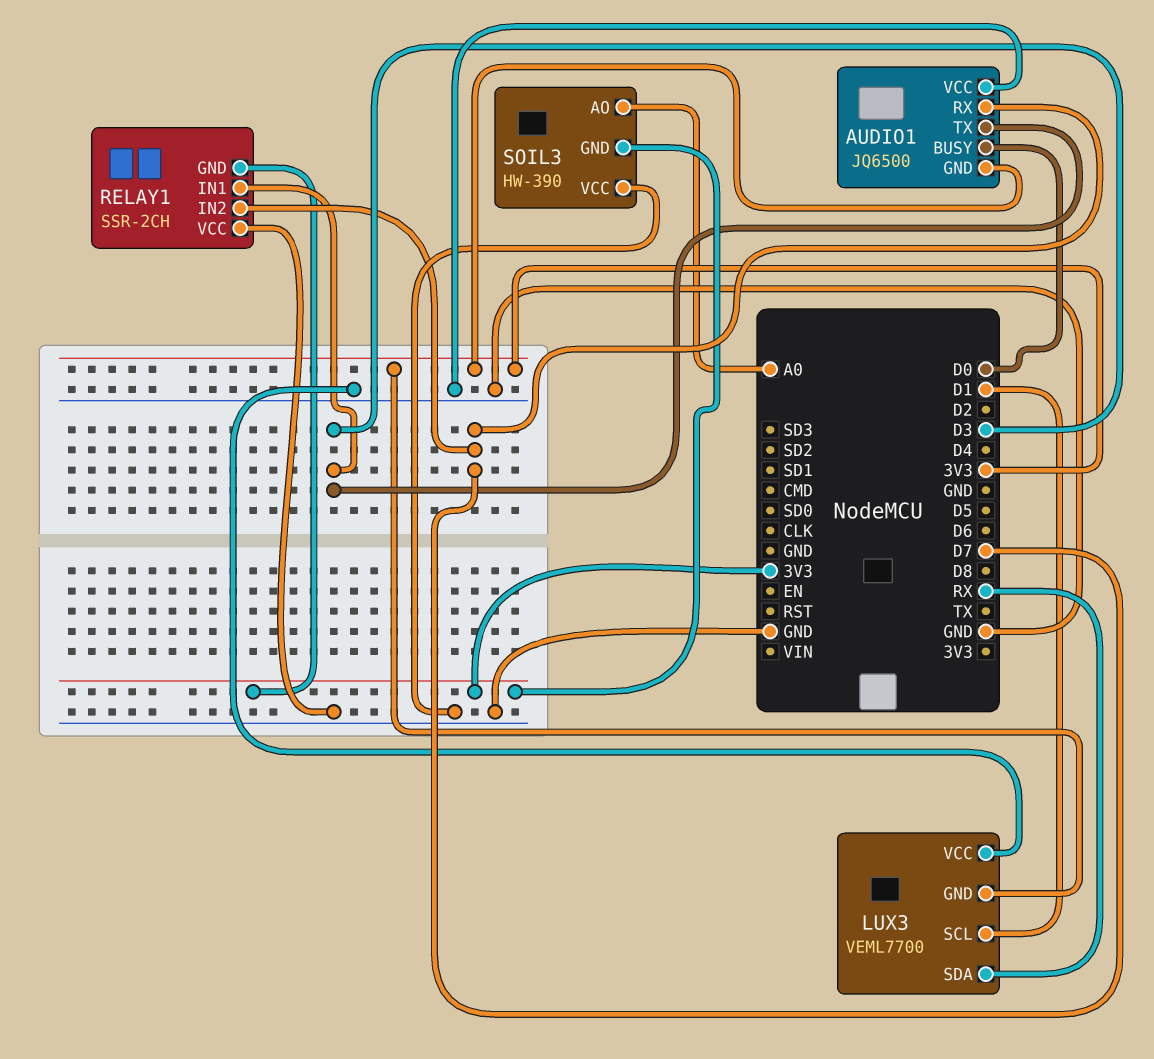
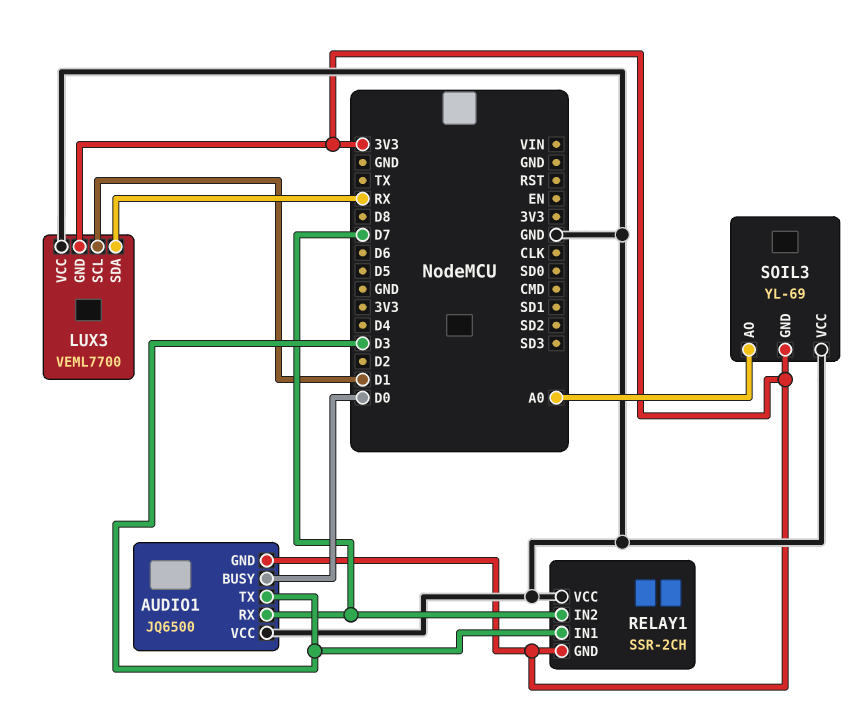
SOIL3: HW-390 -> YL-69

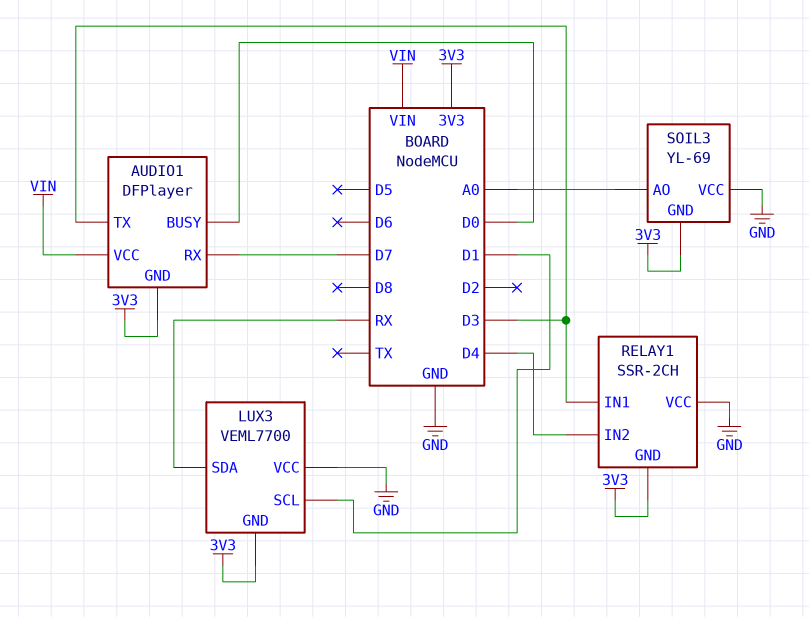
AUDIO1: JQ6500 -> DFPlayer
AUDIO1 pin VCC: GND -> VIN
RELAY1 pin IN2: D7 -> D4

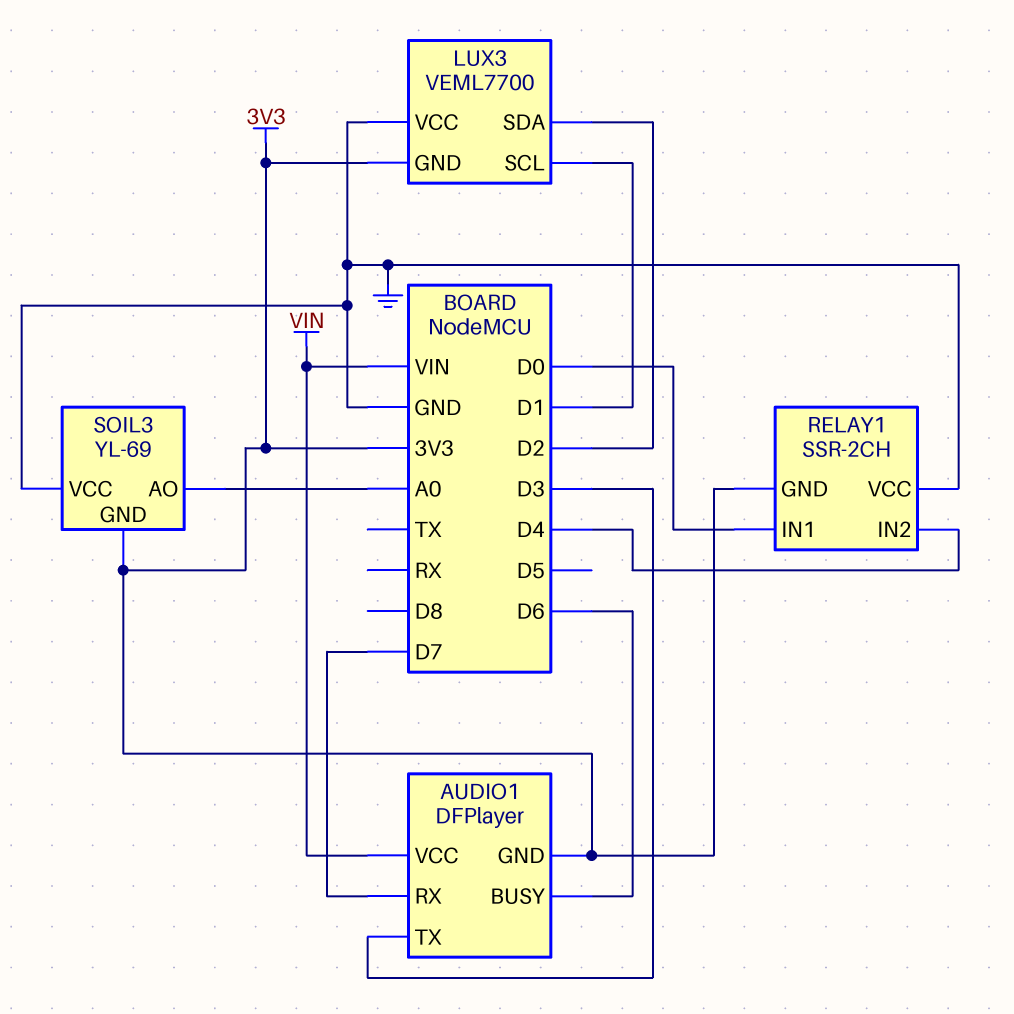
AUDIO1 pin BUSY: D0 -> D6
LUX3 pin SDA: RX -> D2
RELAY1 pin IN1: D3 -> D0

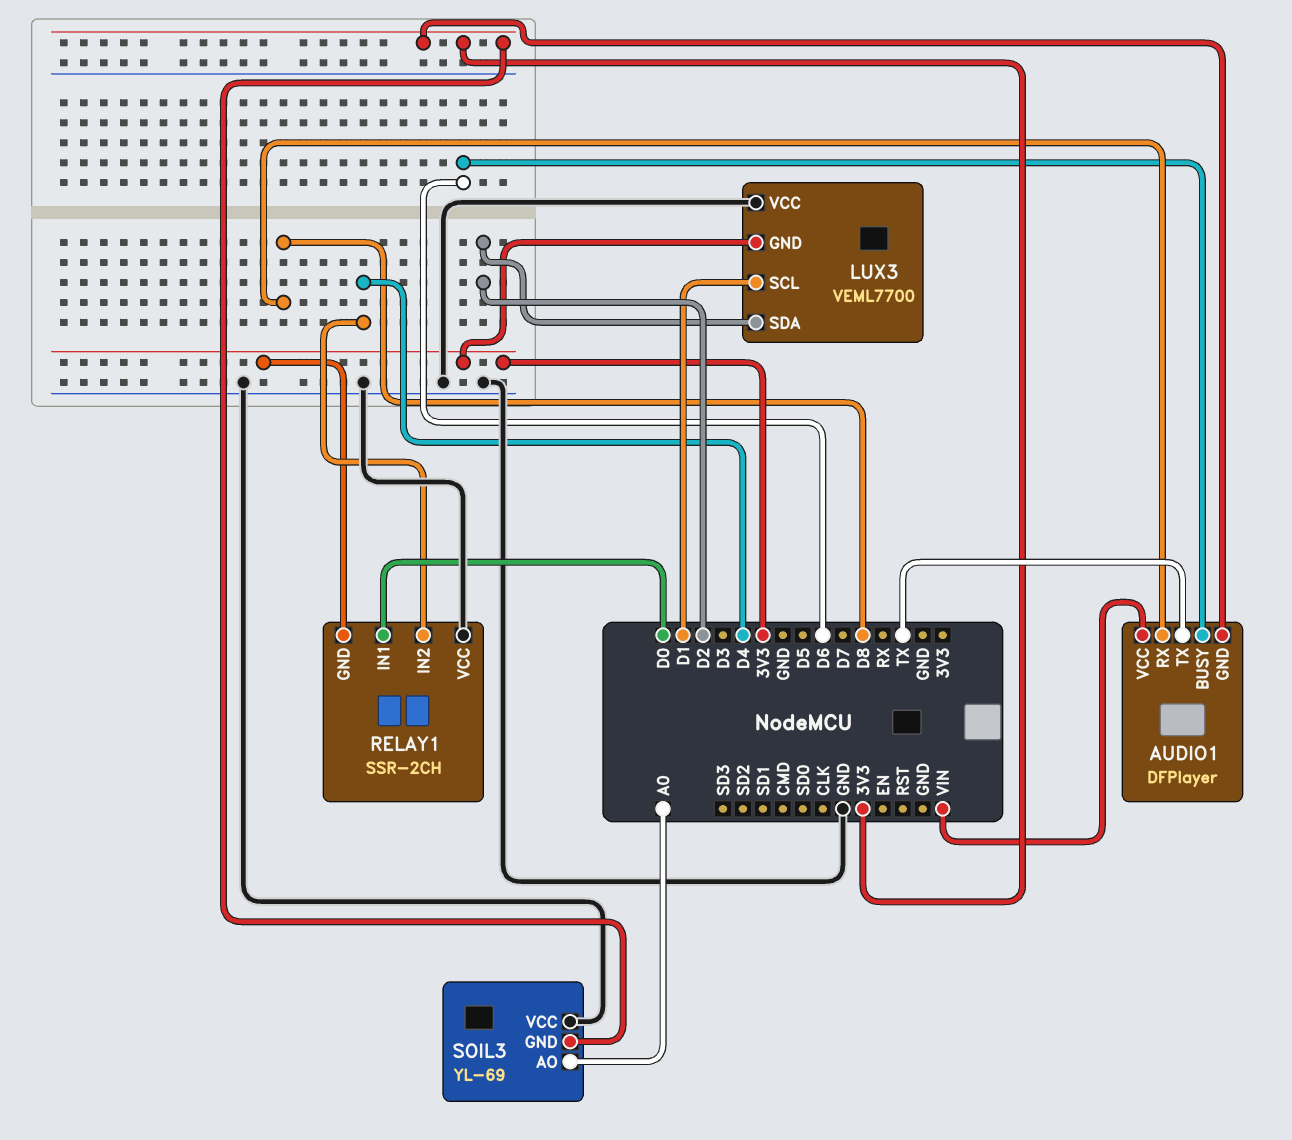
AUDIO1 pin RX: D7 -> D8
AUDIO1 pin TX: D3 -> TX

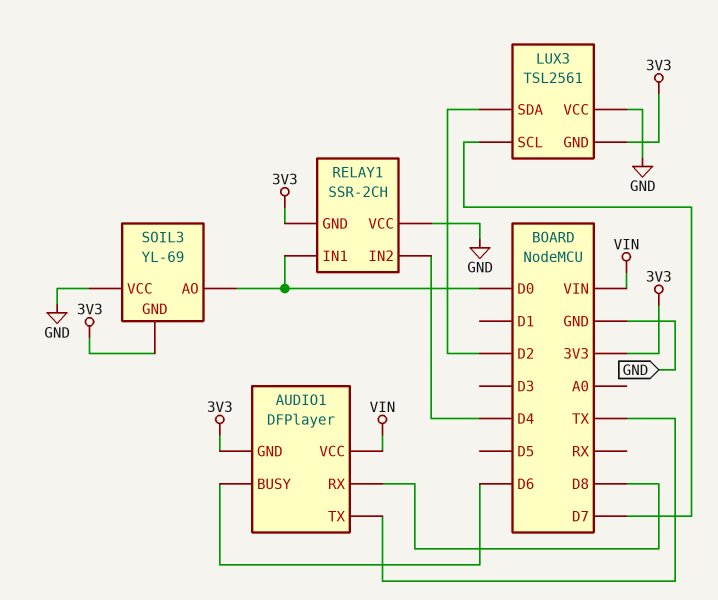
LUX3: VEML7700 -> TSL2561
LUX3 pin SCL: D1 -> D7
SOIL3 pin AO: A0 -> D0

